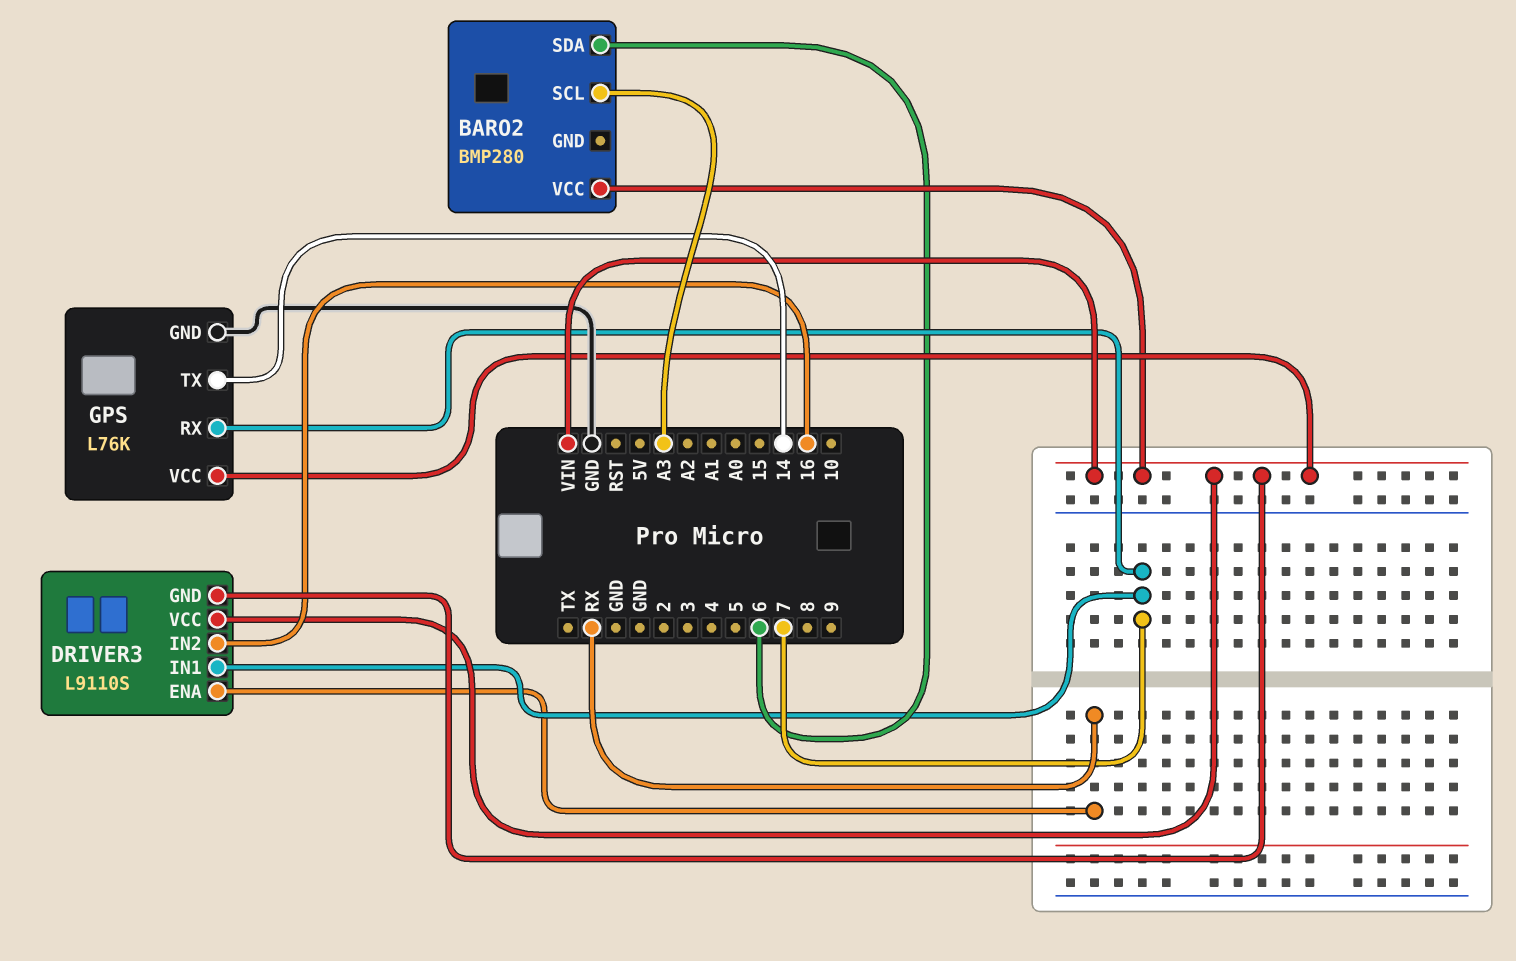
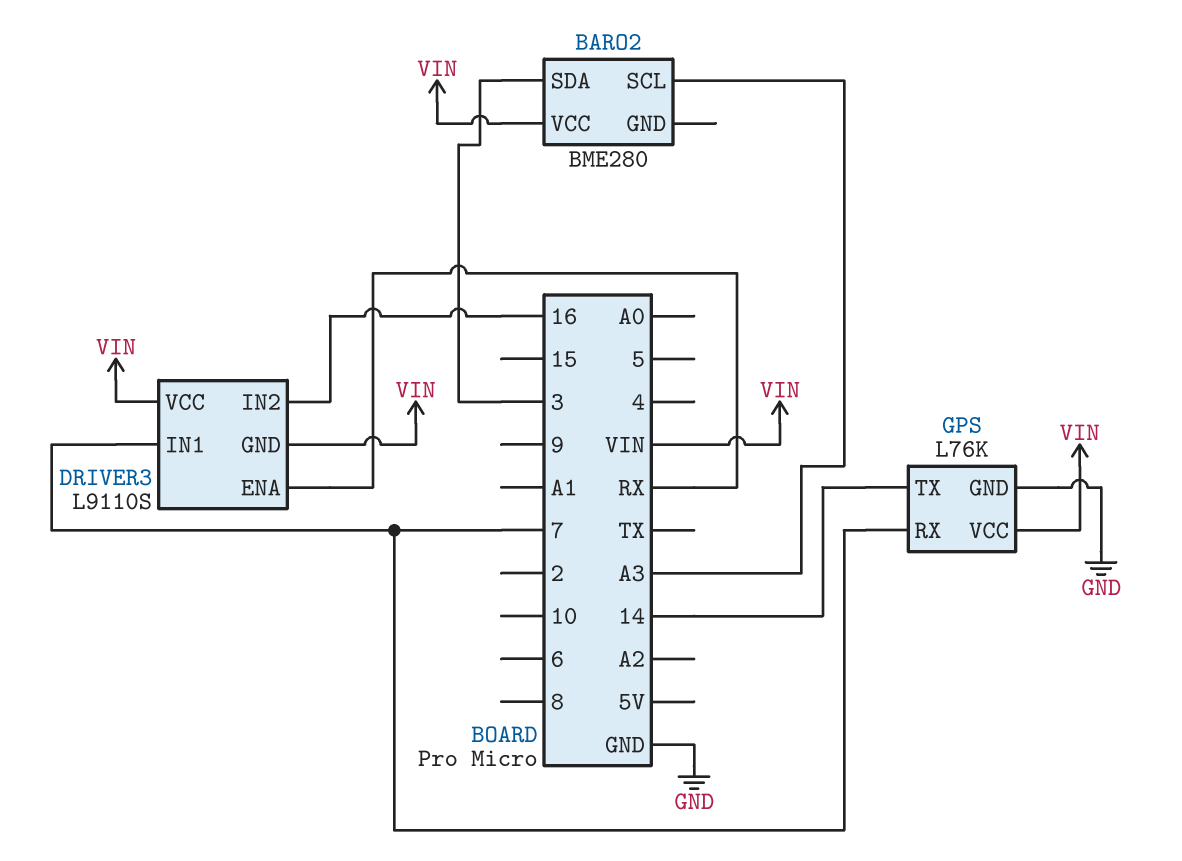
BARO2: BMP280 -> BME280
BARO2 pin SDA: 6 -> 3

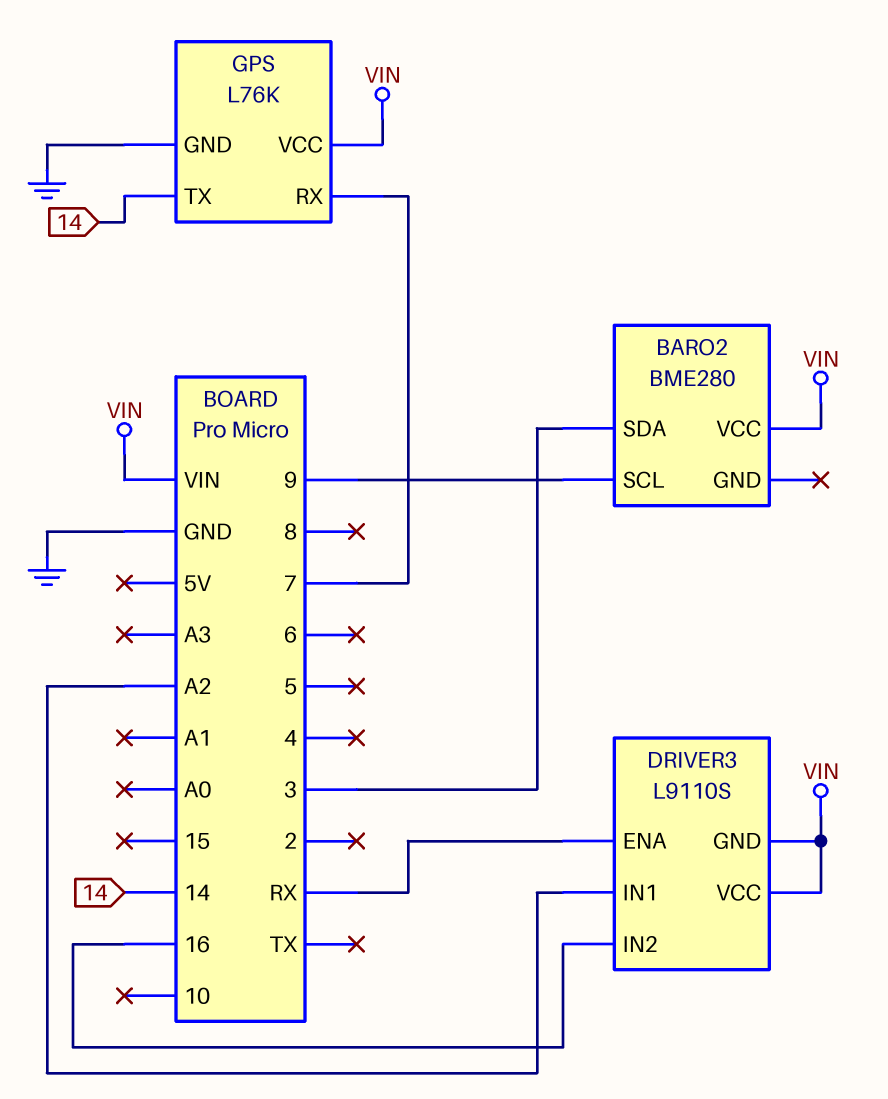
BARO2 pin SCL: A3 -> 9
DRIVER3 pin IN1: 7 -> A2

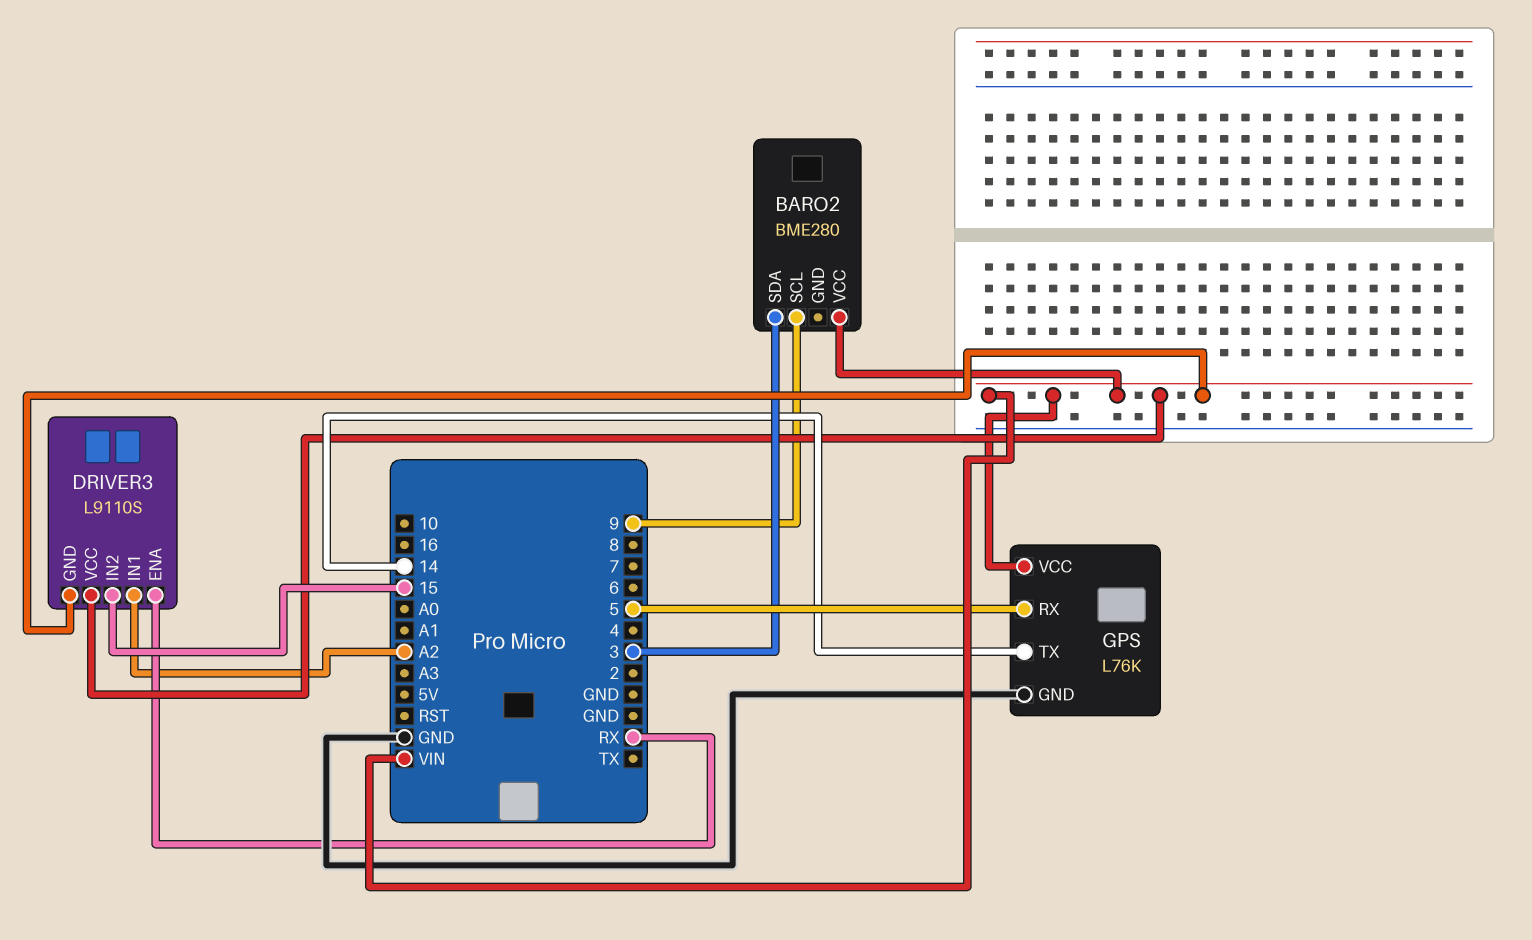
DRIVER3 pin IN2: 16 -> 15
GPS pin RX: 7 -> 5

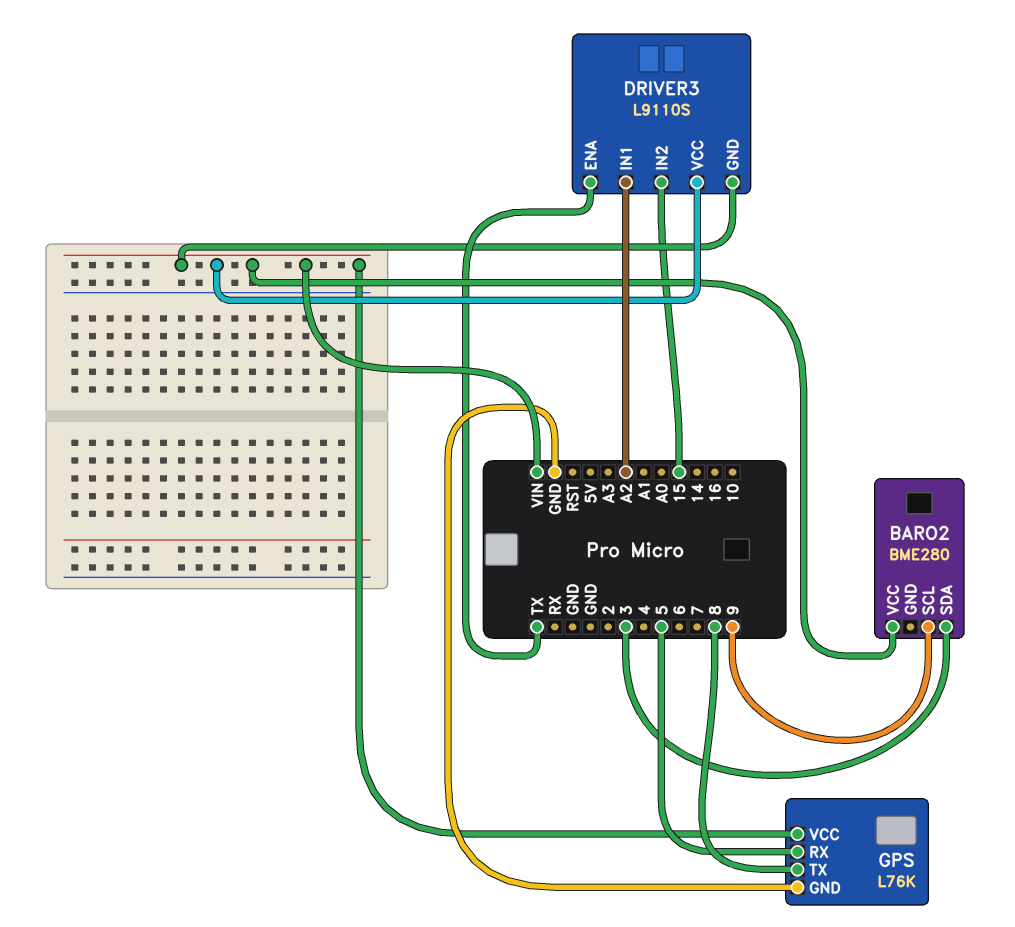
DRIVER3 pin ENA: RX -> TX
GPS pin TX: 14 -> 8

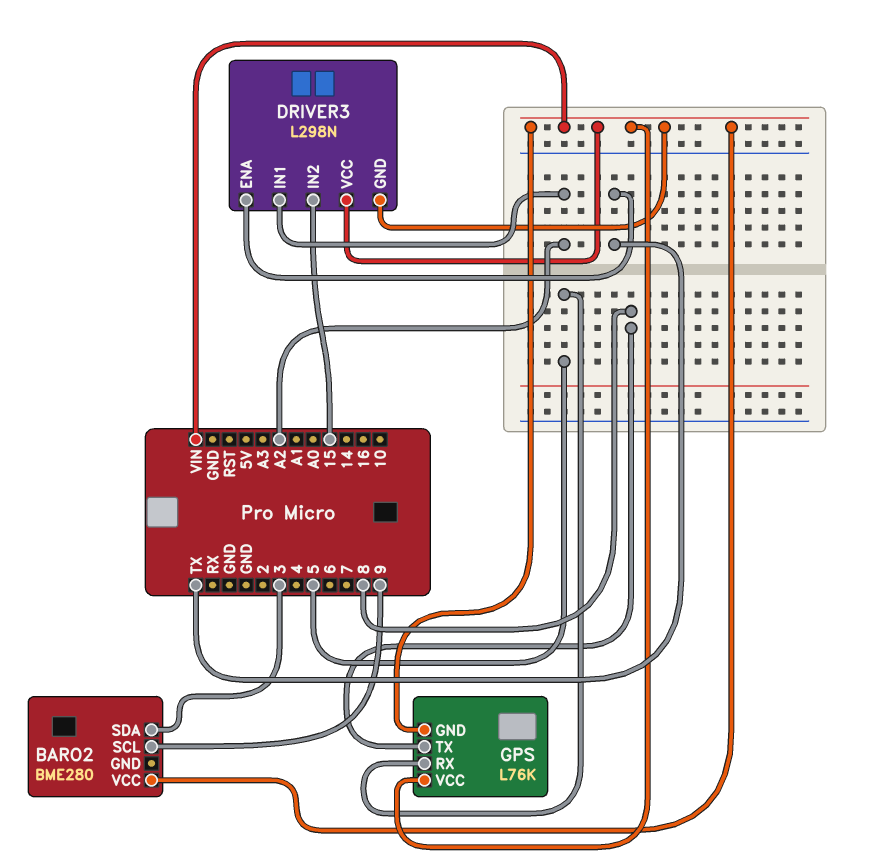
DRIVER3: L9110S -> L298N
GPS pin GND: GND -> VIN

